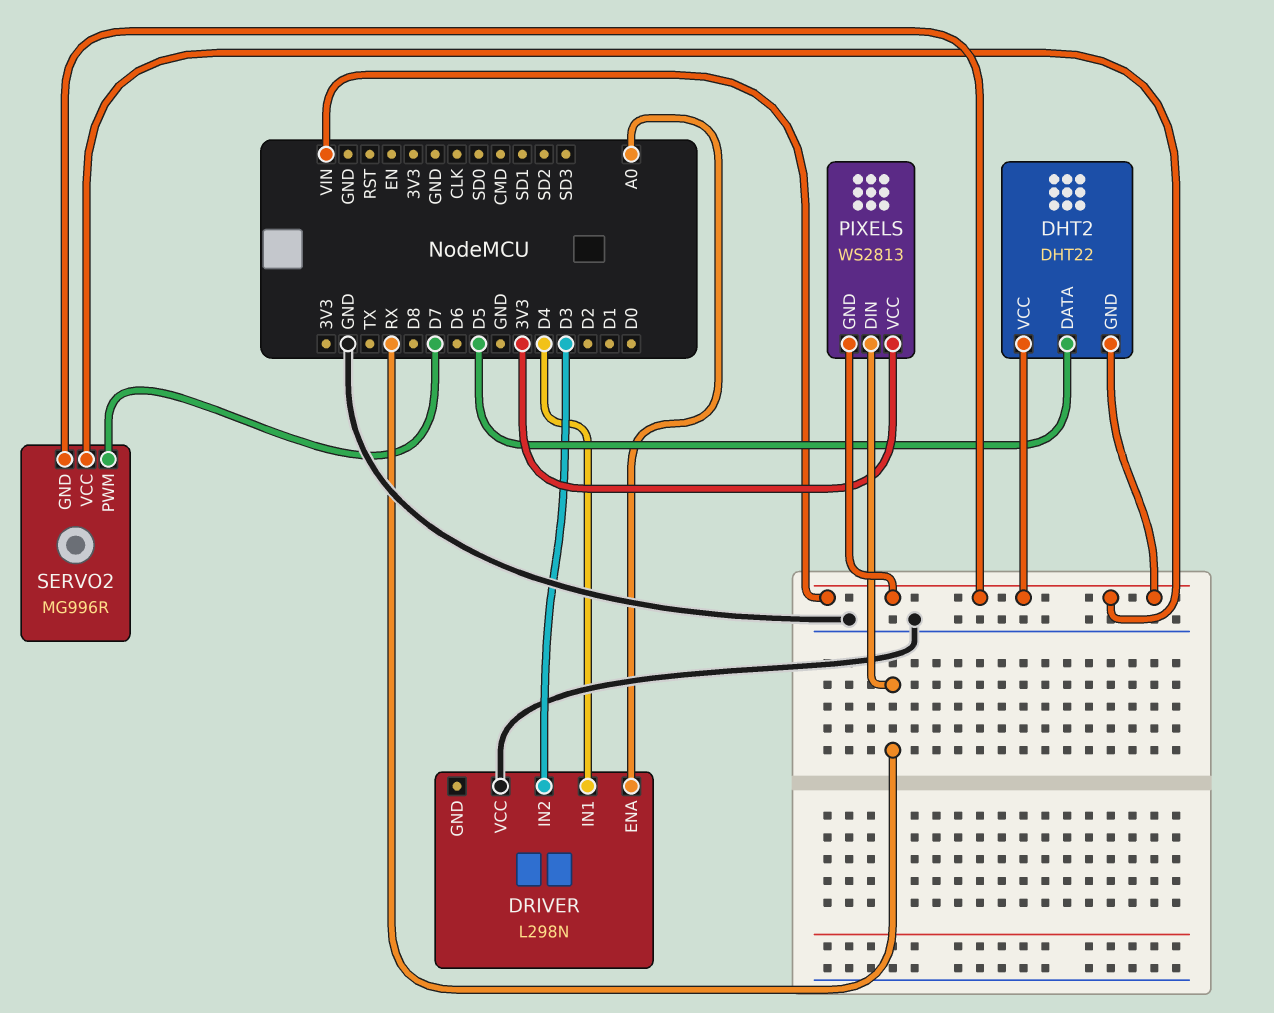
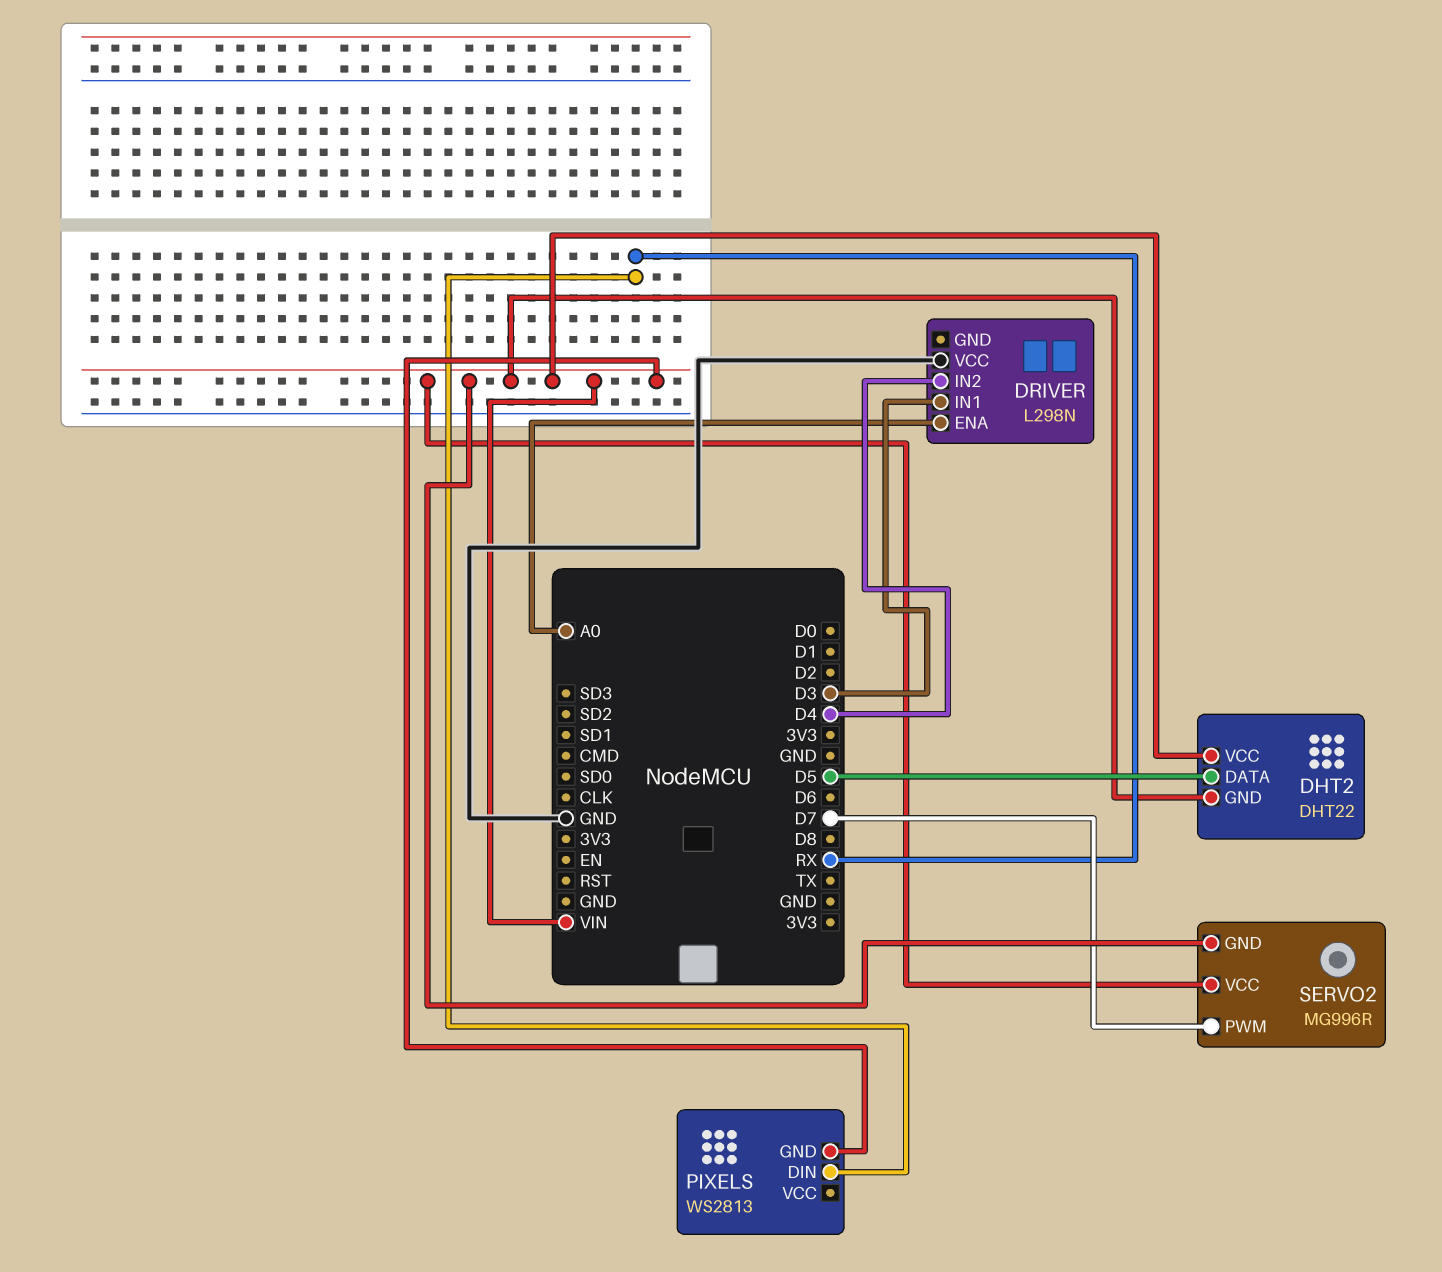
DRIVER pin IN1: D4 -> D3
DRIVER pin IN2: D3 -> D4
PIXELS pin VCC: 3V3 -> none

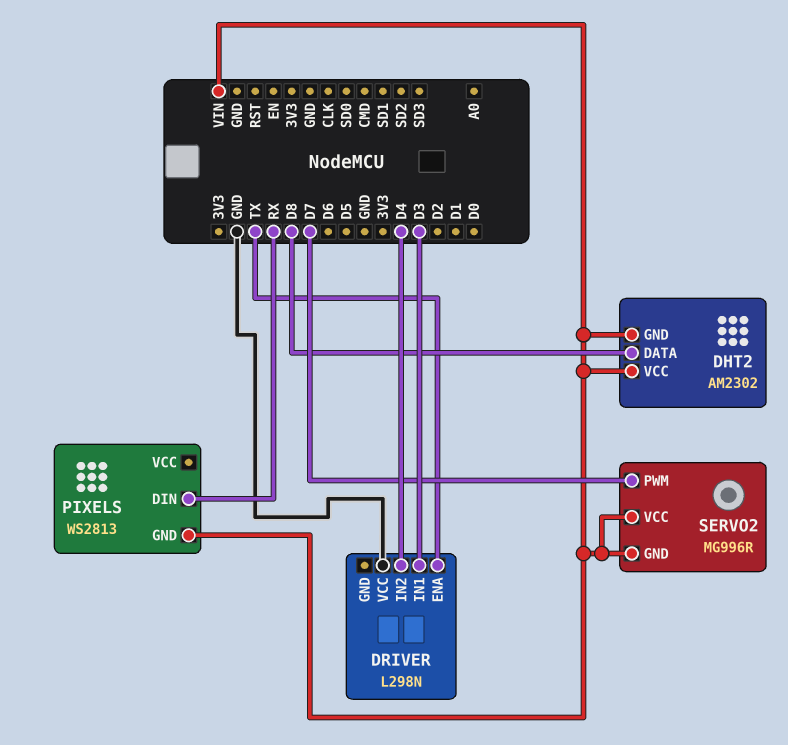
DHT2: DHT22 -> AM2302
DHT2 pin DATA: D5 -> D8
DRIVER pin ENA: A0 -> TX

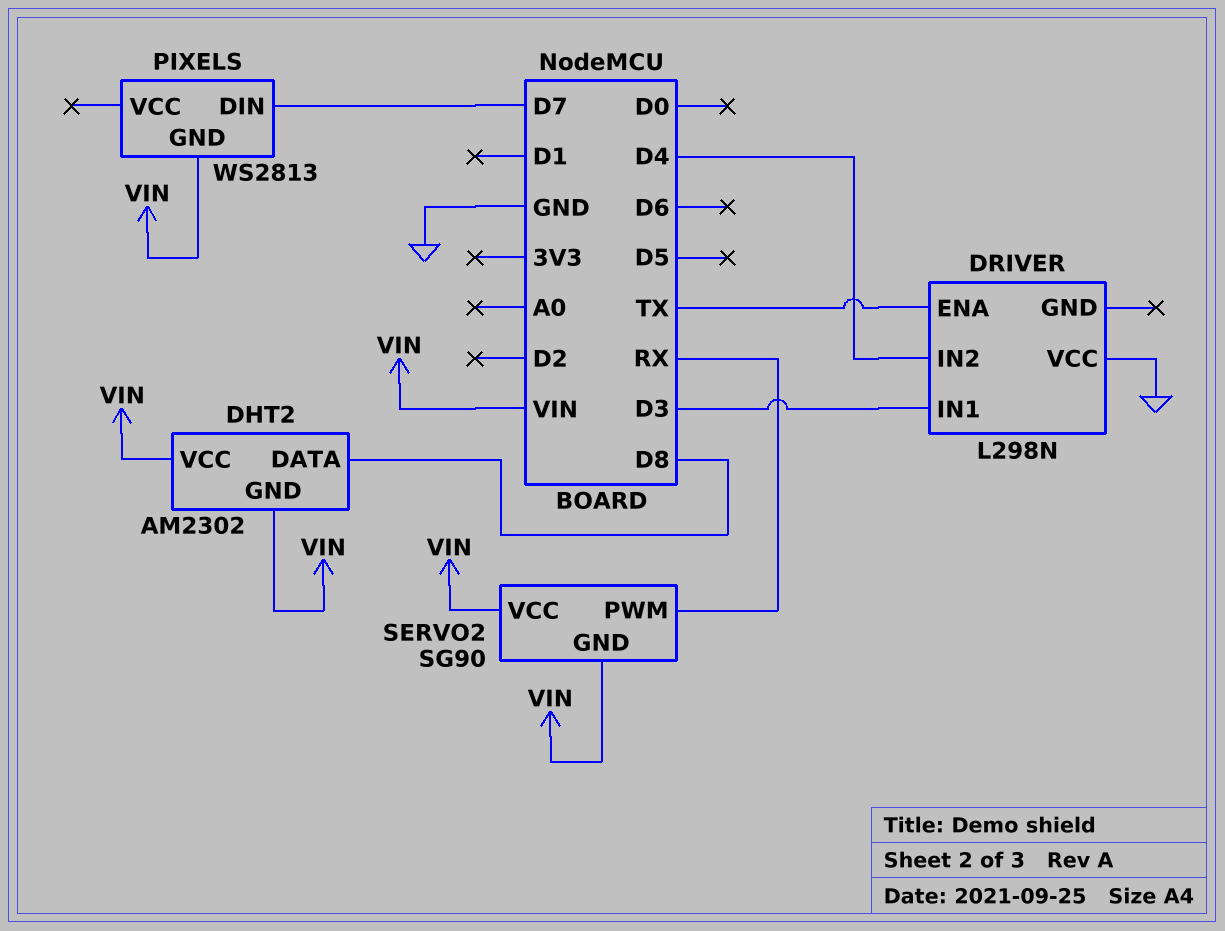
PIXELS pin DIN: RX -> D7
SERVO2: MG996R -> SG90
SERVO2 pin PWM: D7 -> RX

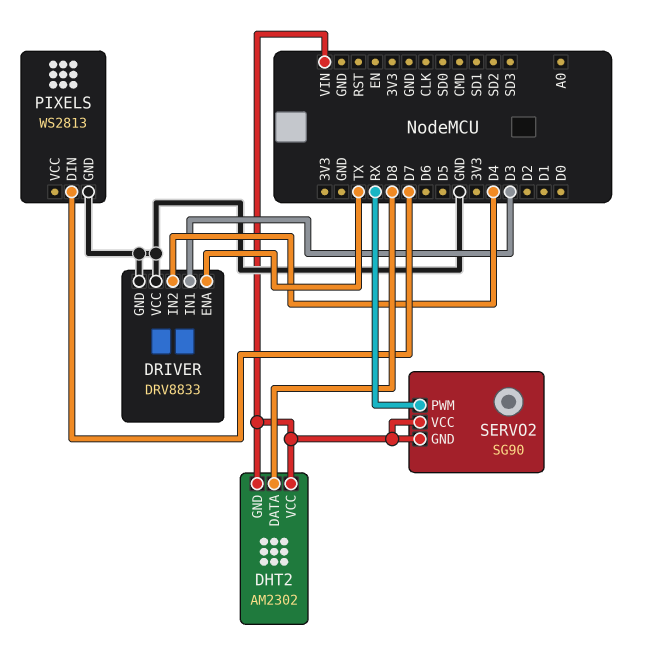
DRIVER: L298N -> DRV8833
DRIVER pin GND: none -> GND
PIXELS pin GND: VIN -> GND

